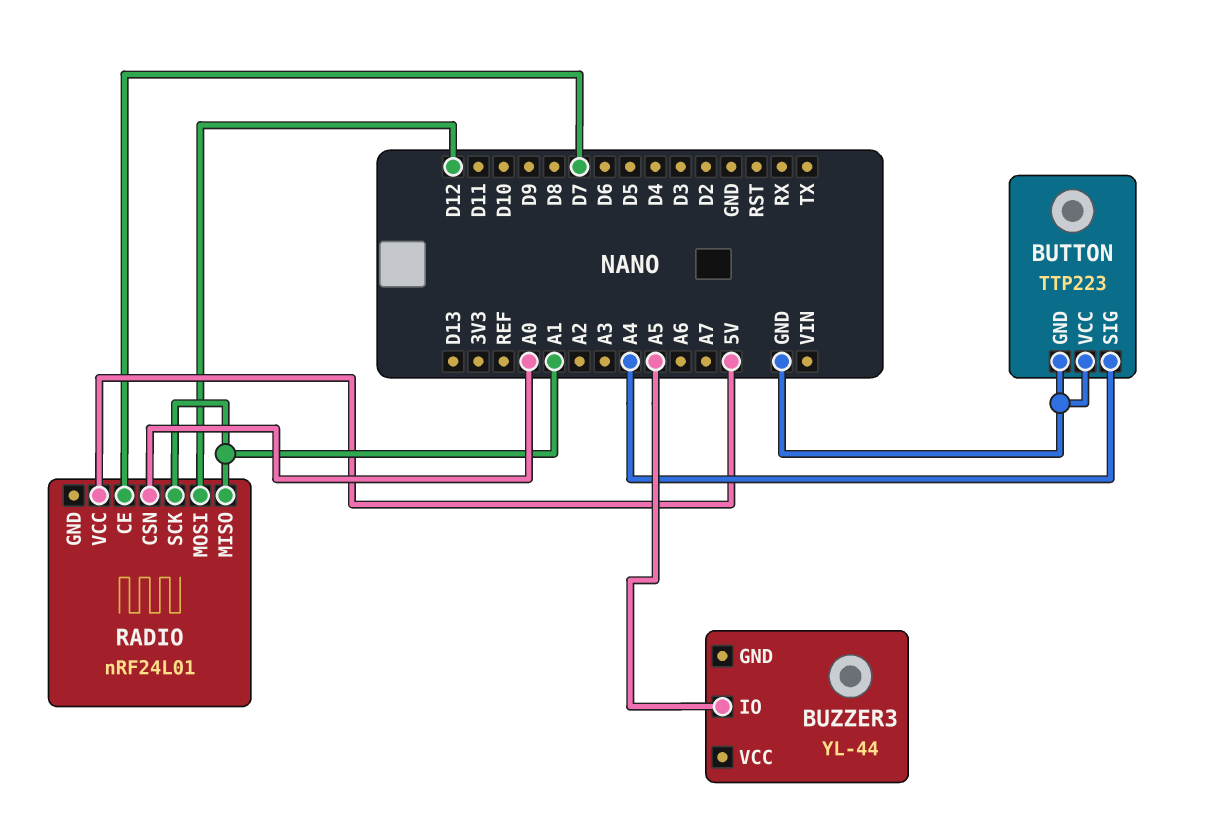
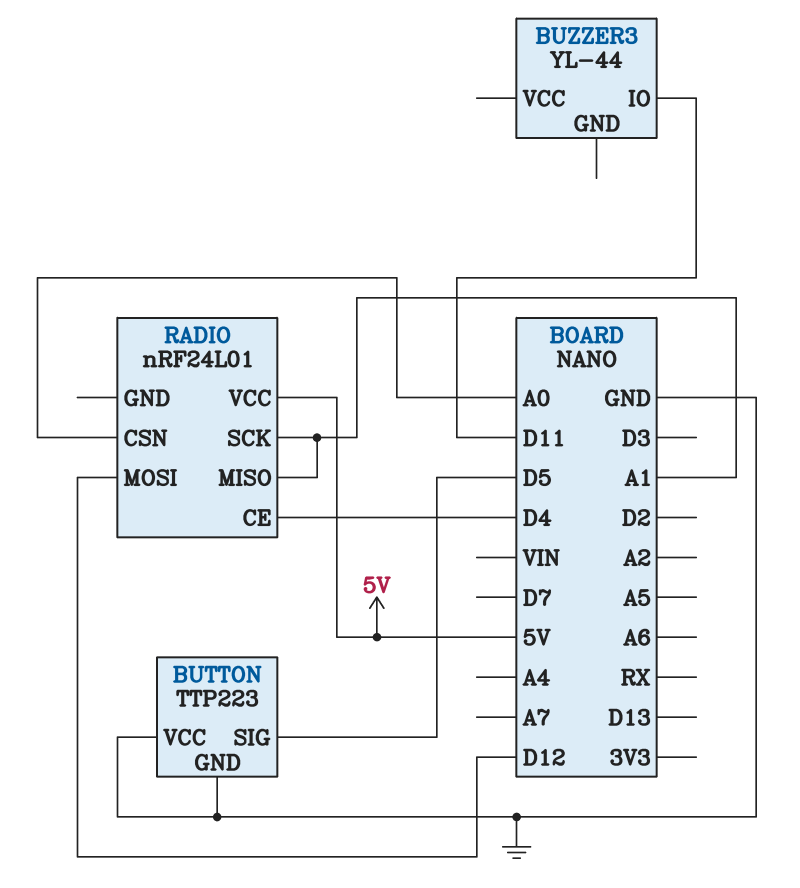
BUTTON pin SIG: A4 -> D5
BUZZER3 pin IO: A5 -> D11
RADIO pin CE: D7 -> D4

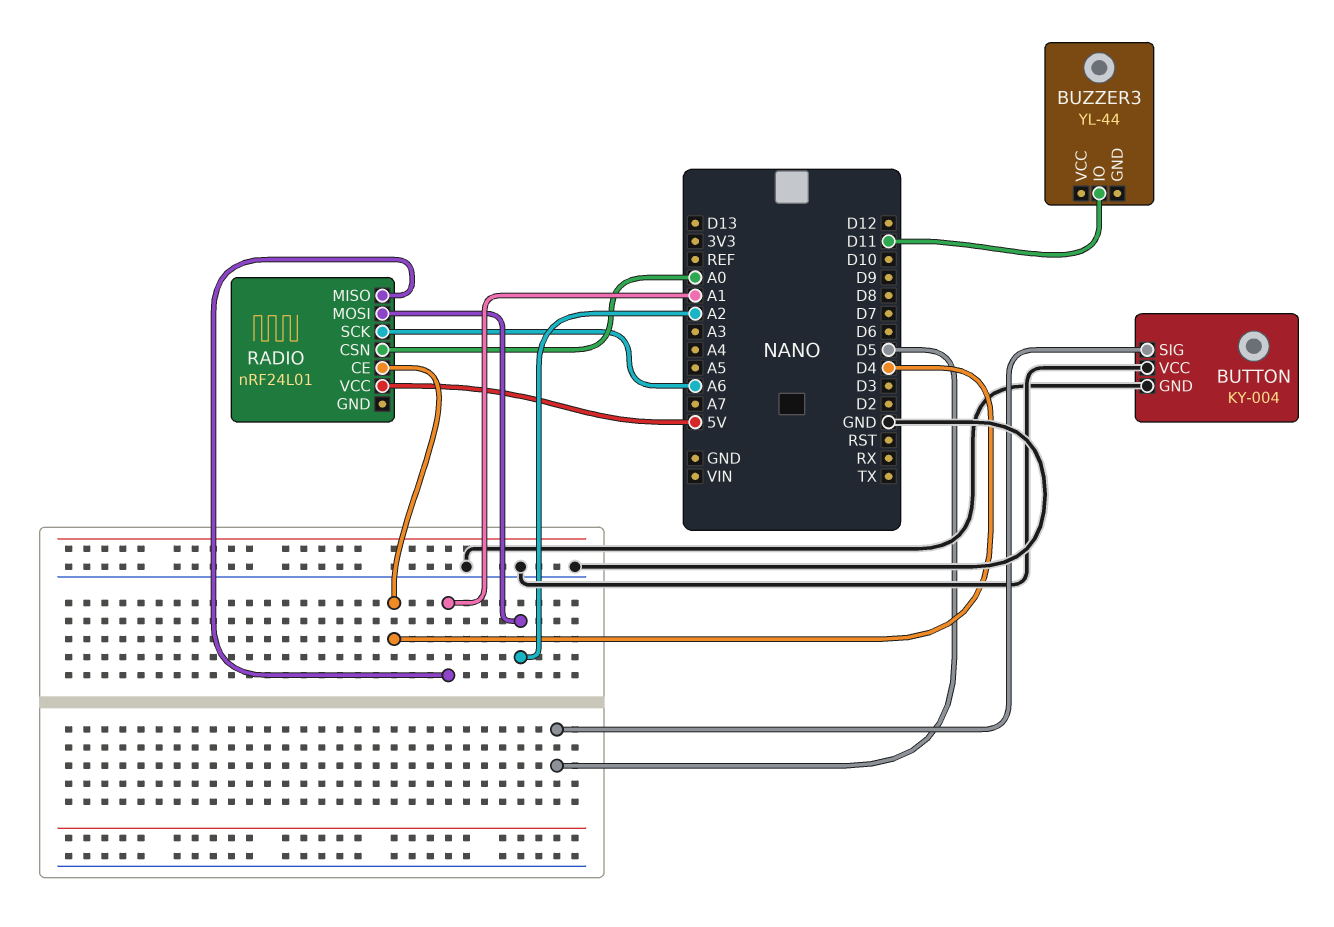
BUTTON: TTP223 -> KY-004
RADIO pin MOSI: D12 -> A2
RADIO pin SCK: A1 -> A6

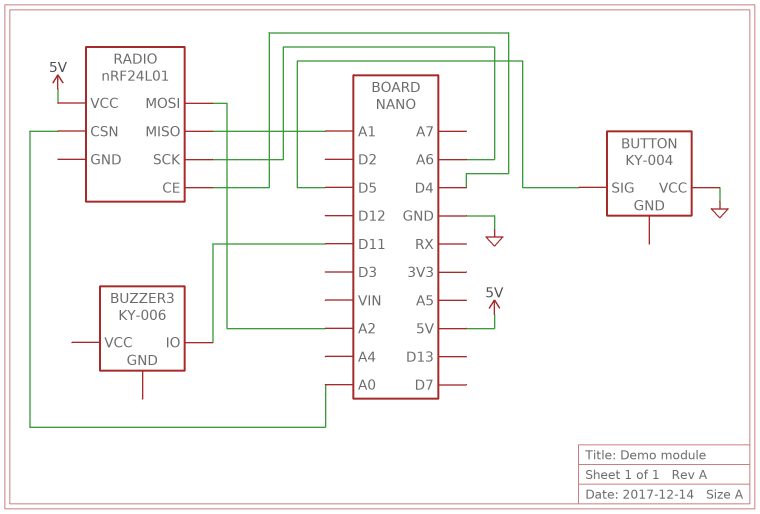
BUTTON pin GND: GND -> none
BUZZER3: YL-44 -> KY-006

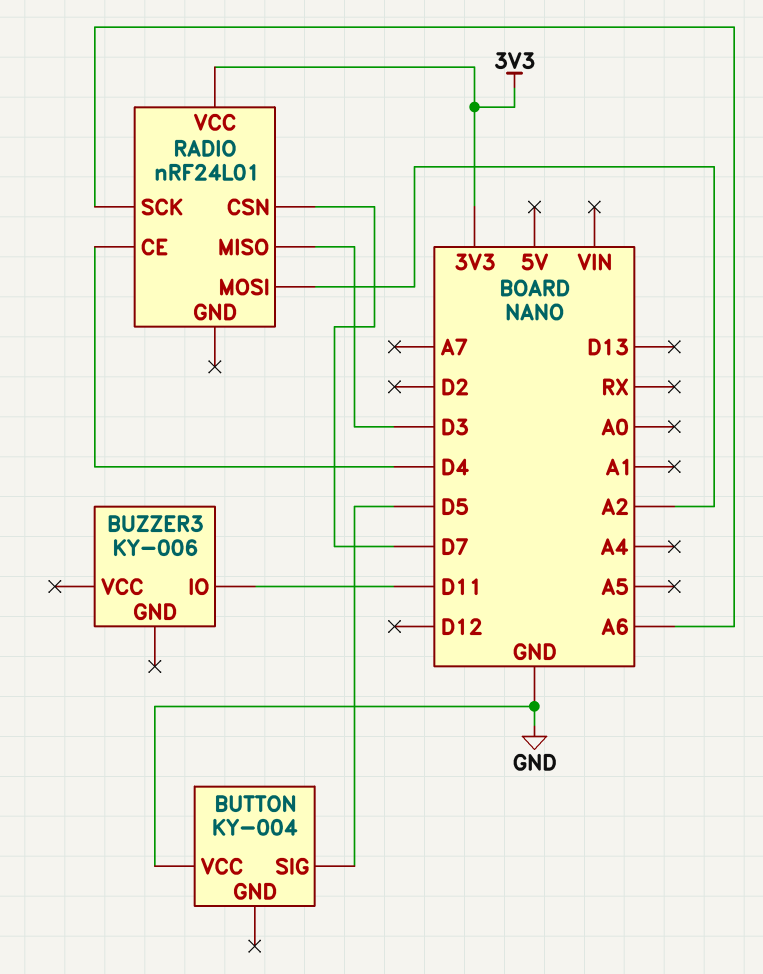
RADIO pin CSN: A0 -> D7
RADIO pin MISO: A1 -> D3
RADIO pin VCC: 5V -> 3V3

